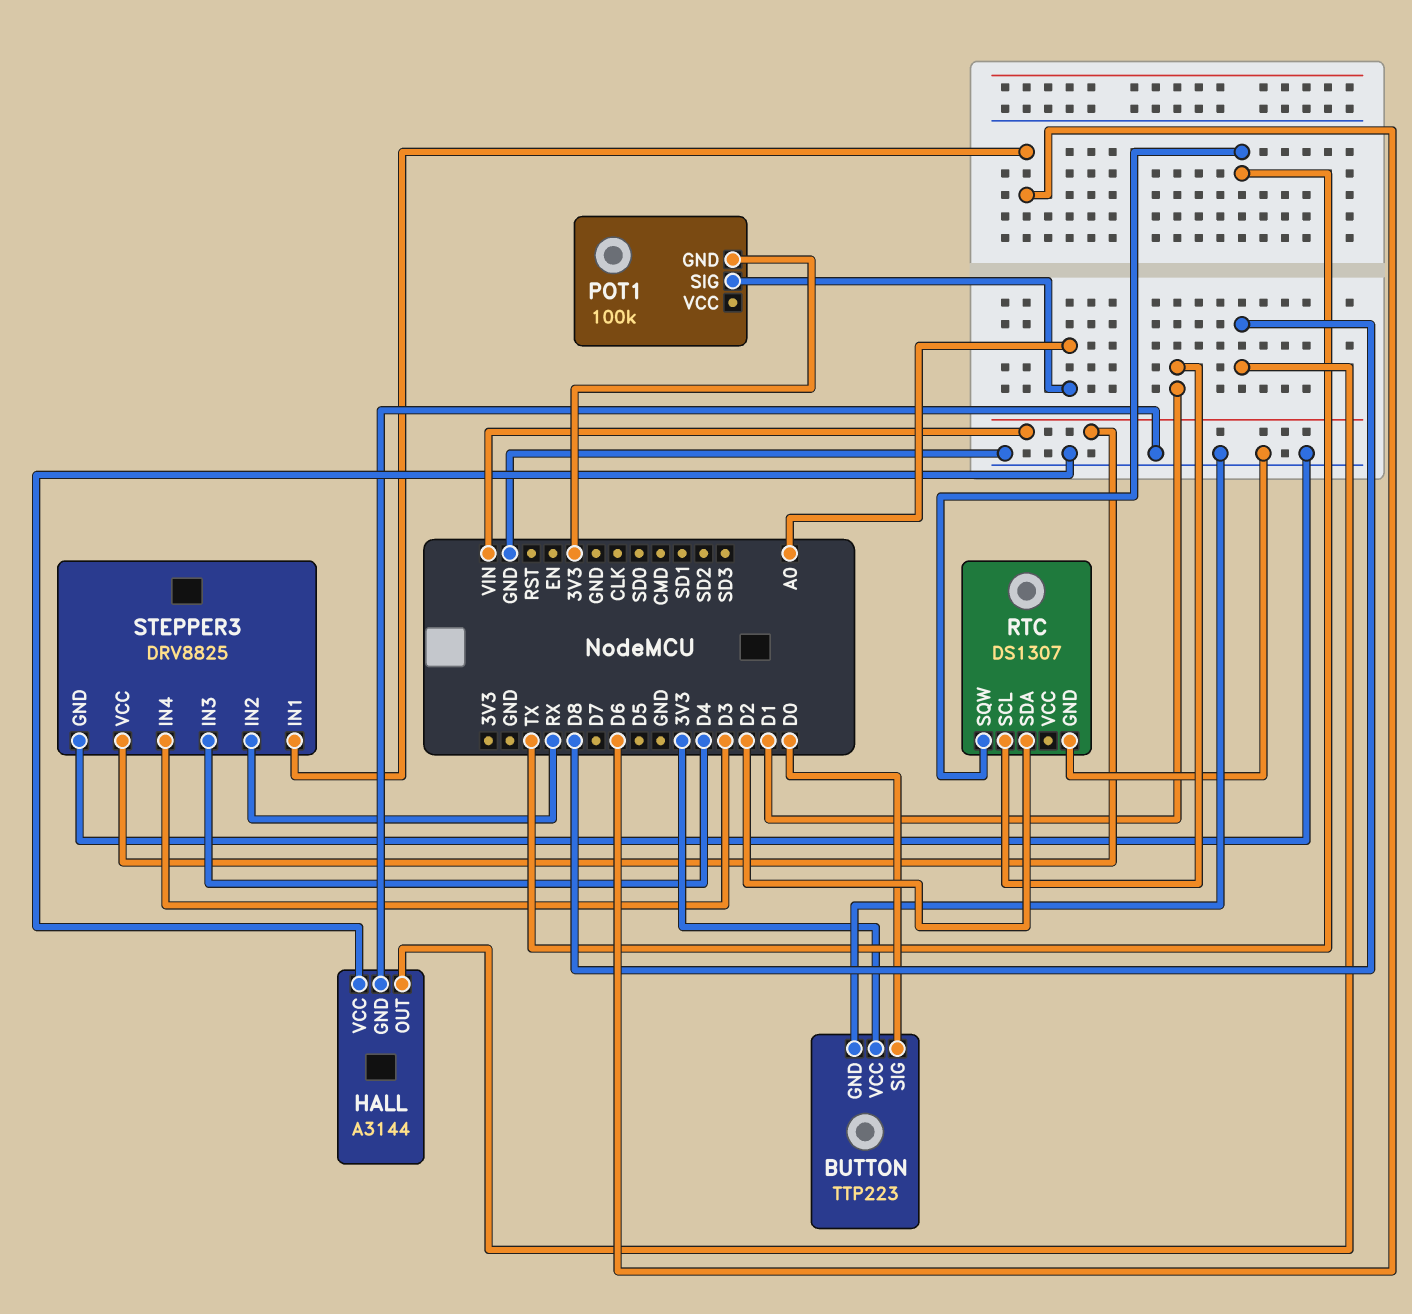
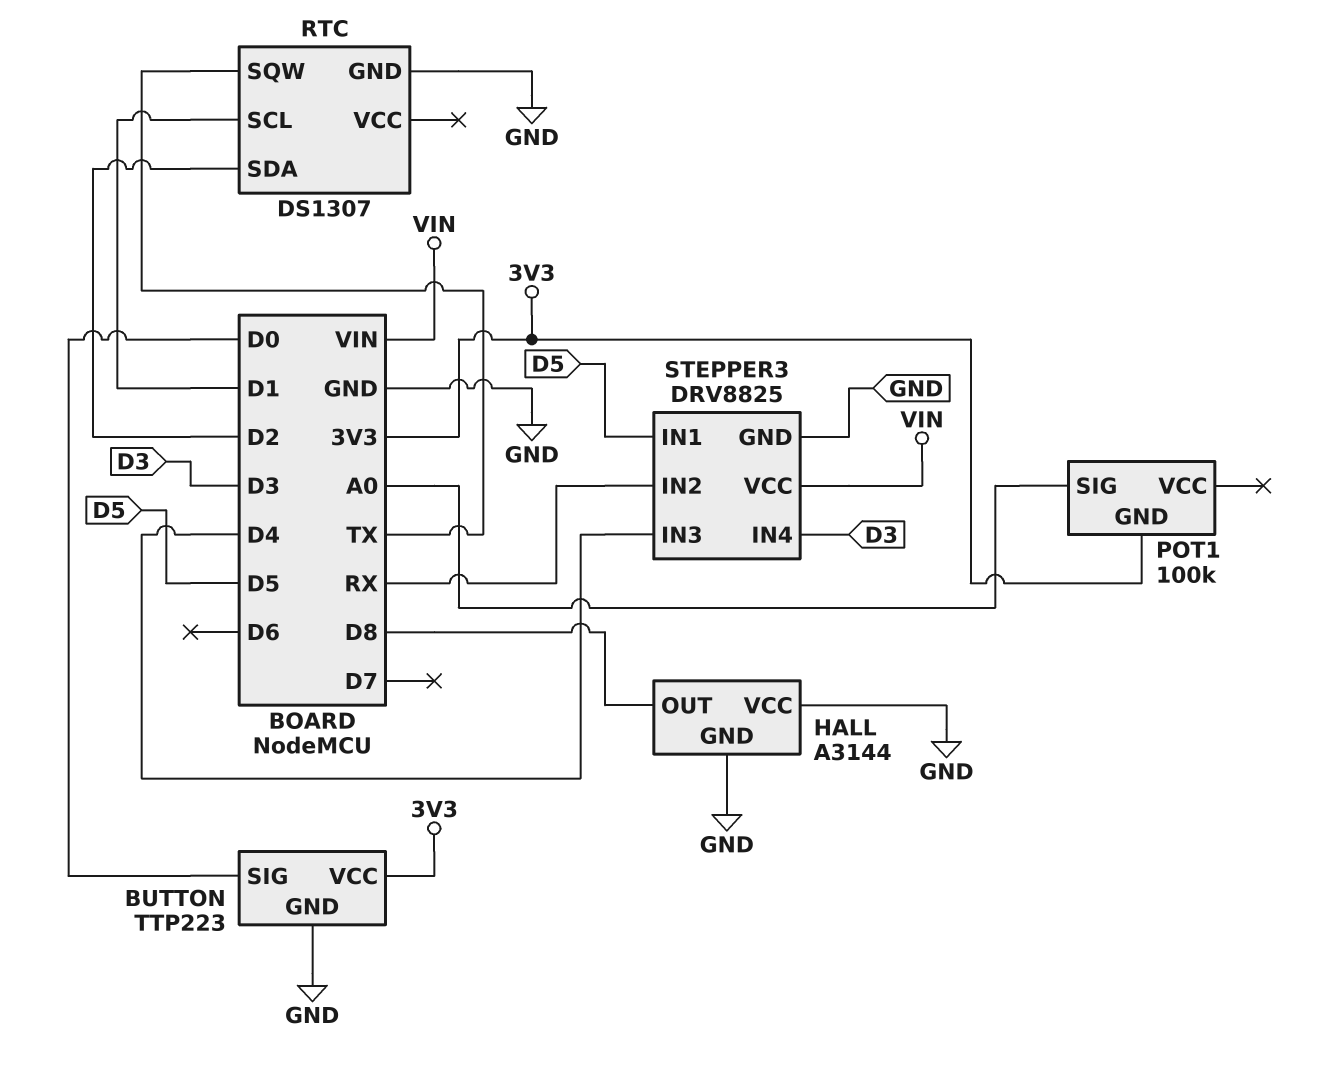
STEPPER3 pin IN1: D6 -> D5

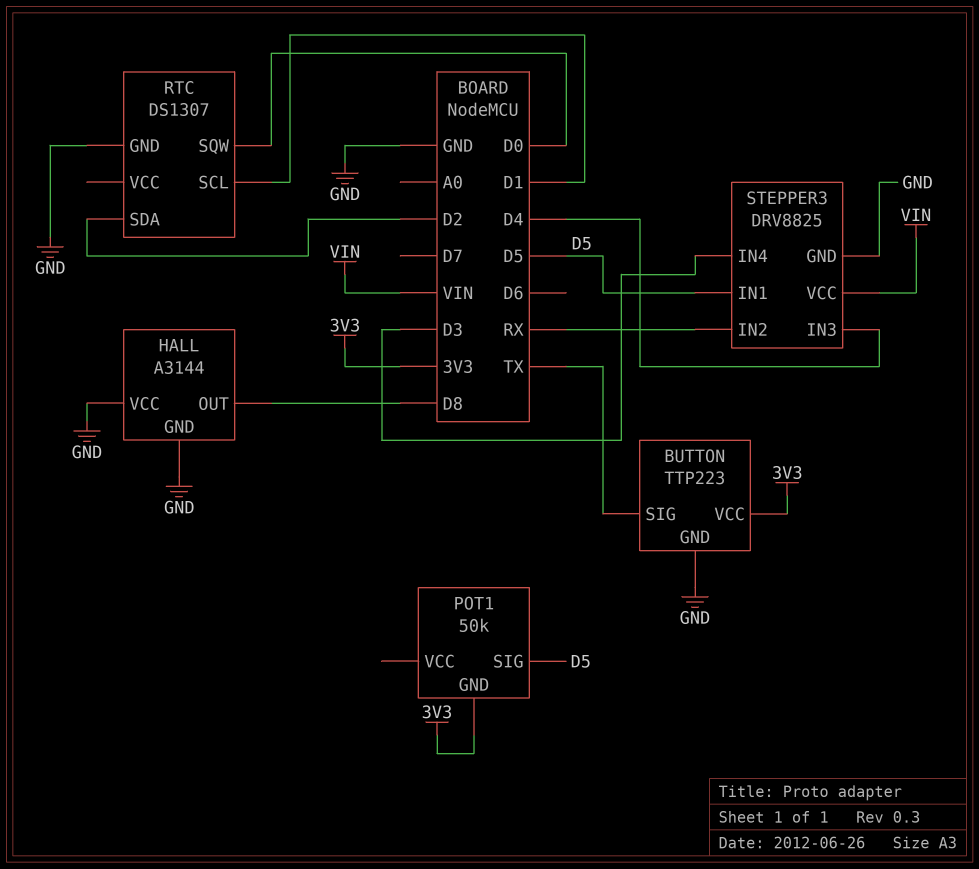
BUTTON pin SIG: D0 -> TX
POT1: 100k -> 50k
POT1 pin SIG: A0 -> D5
RTC pin SQW: TX -> D0

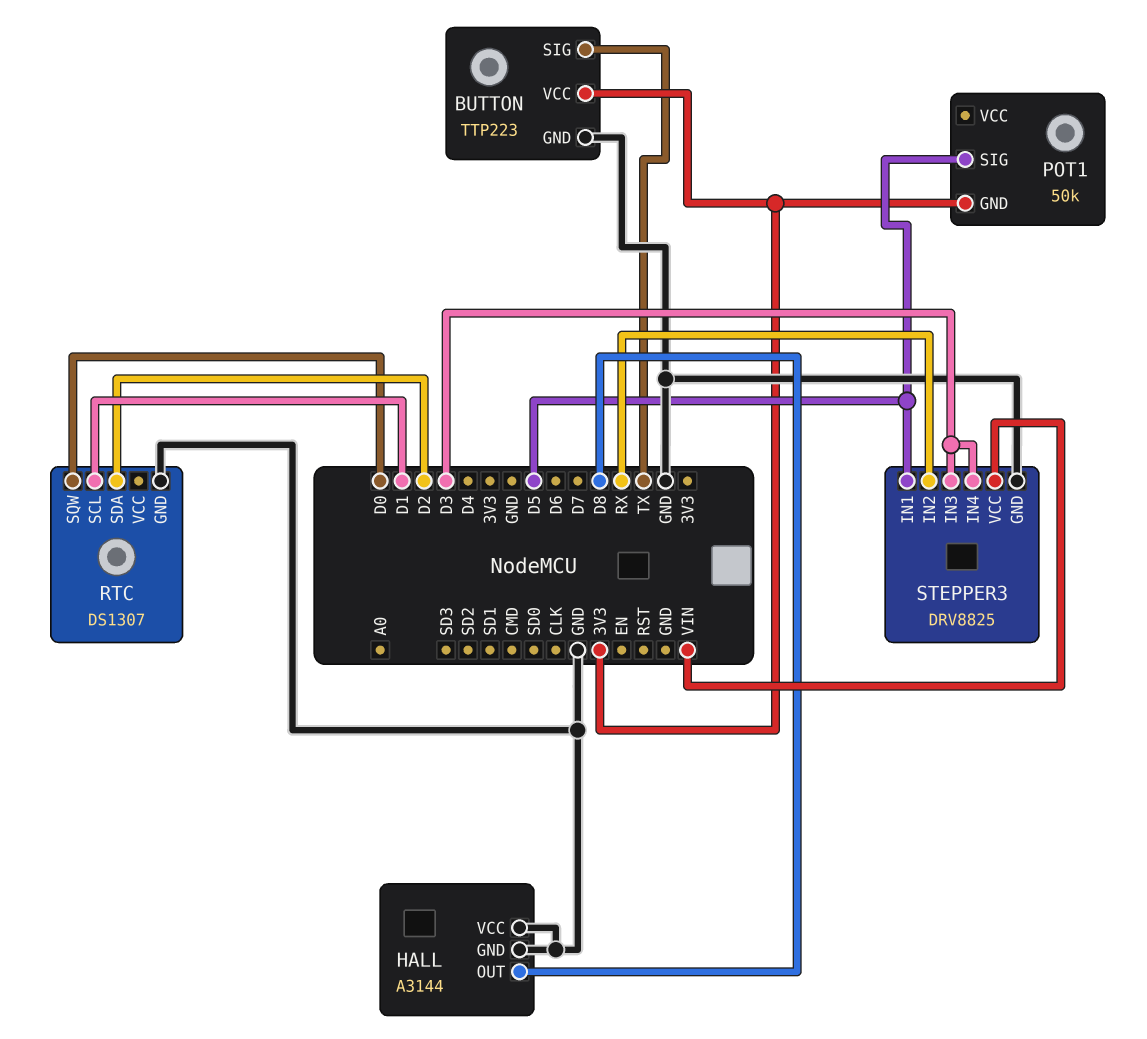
STEPPER3 pin IN3: D4 -> D3

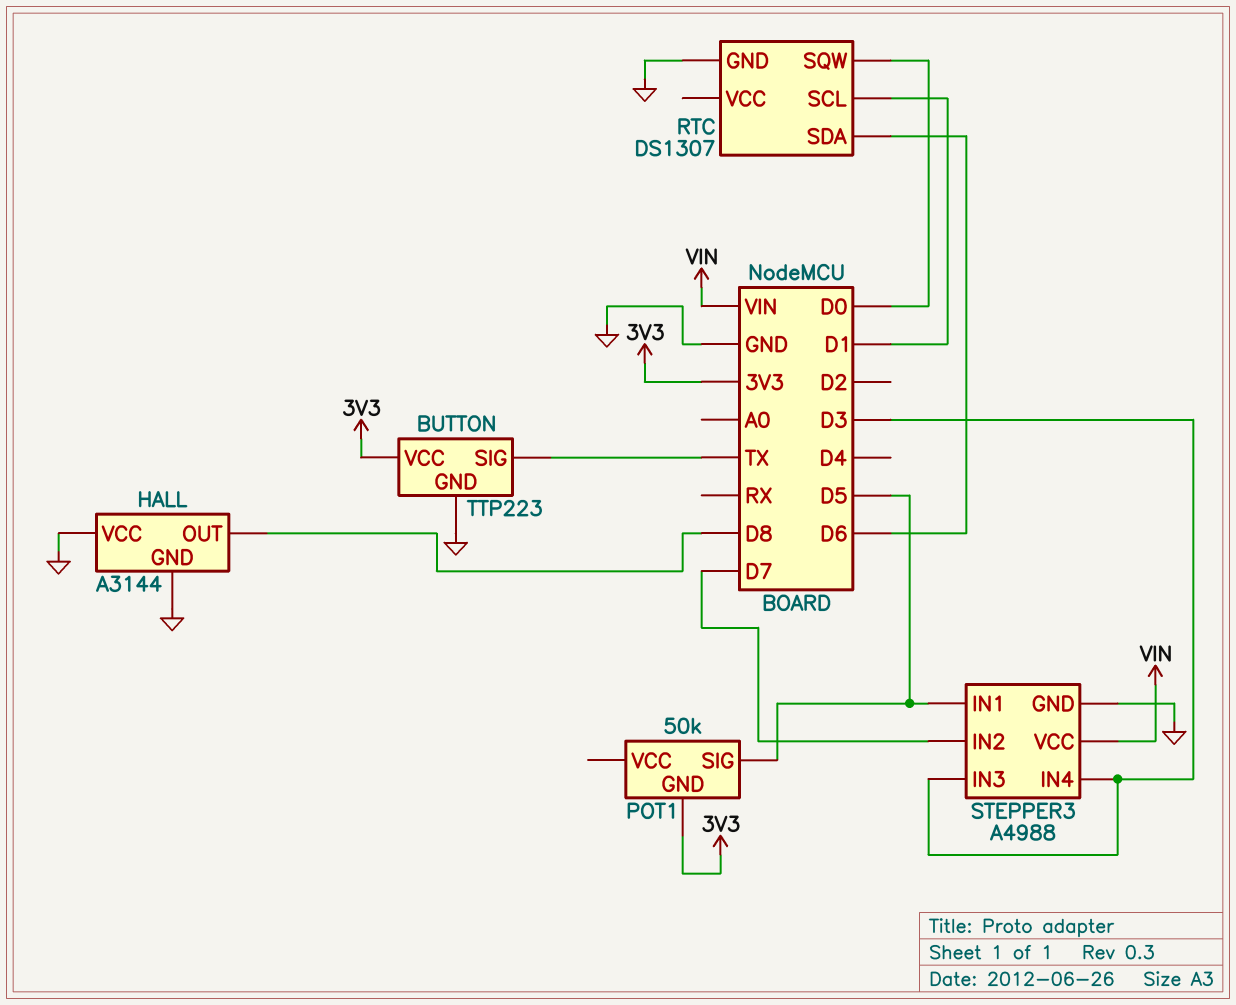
RTC pin SDA: D2 -> D6
STEPPER3: DRV8825 -> A4988
STEPPER3 pin IN2: RX -> D7

